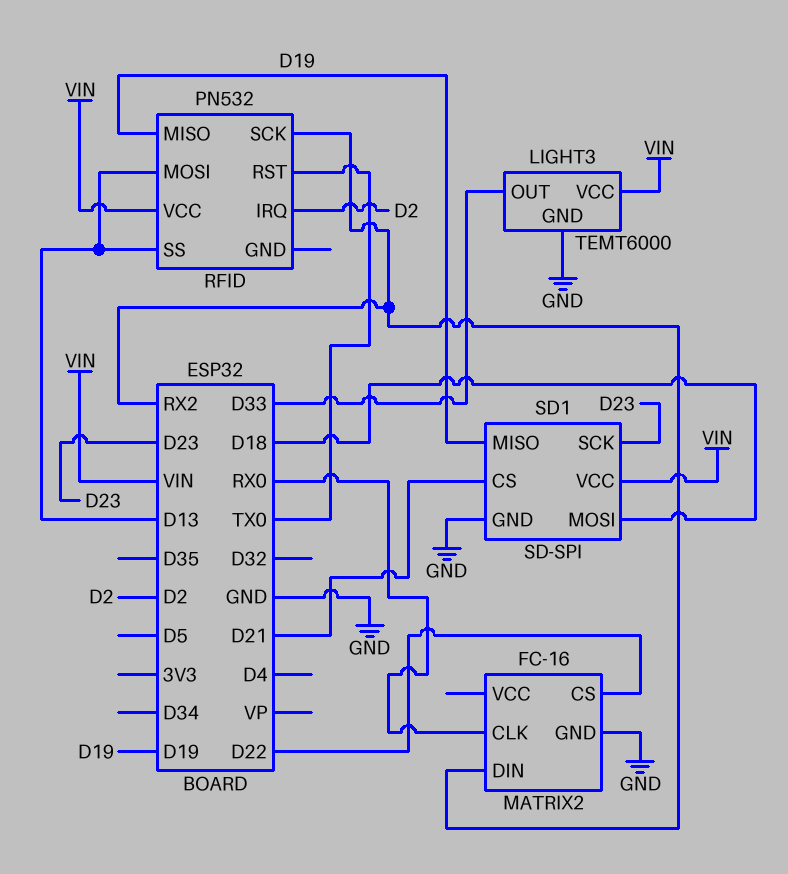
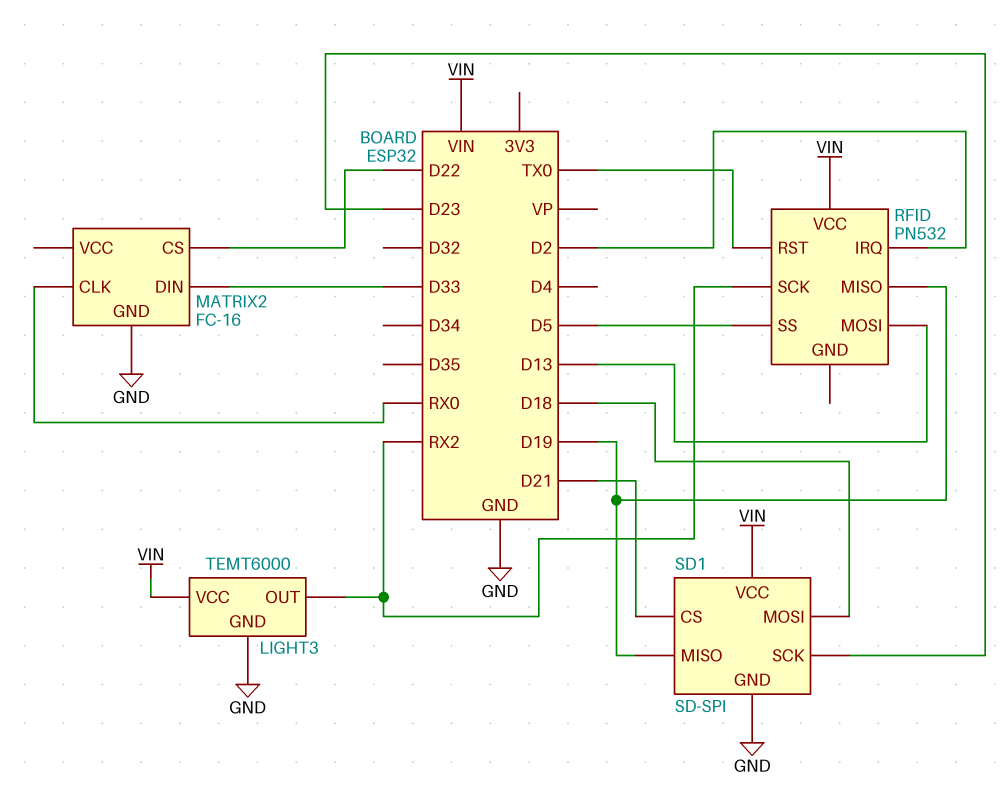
LIGHT3 pin OUT: D33 -> RX2
MATRIX2 pin DIN: RX2 -> D33
RFID pin SS: D13 -> D5

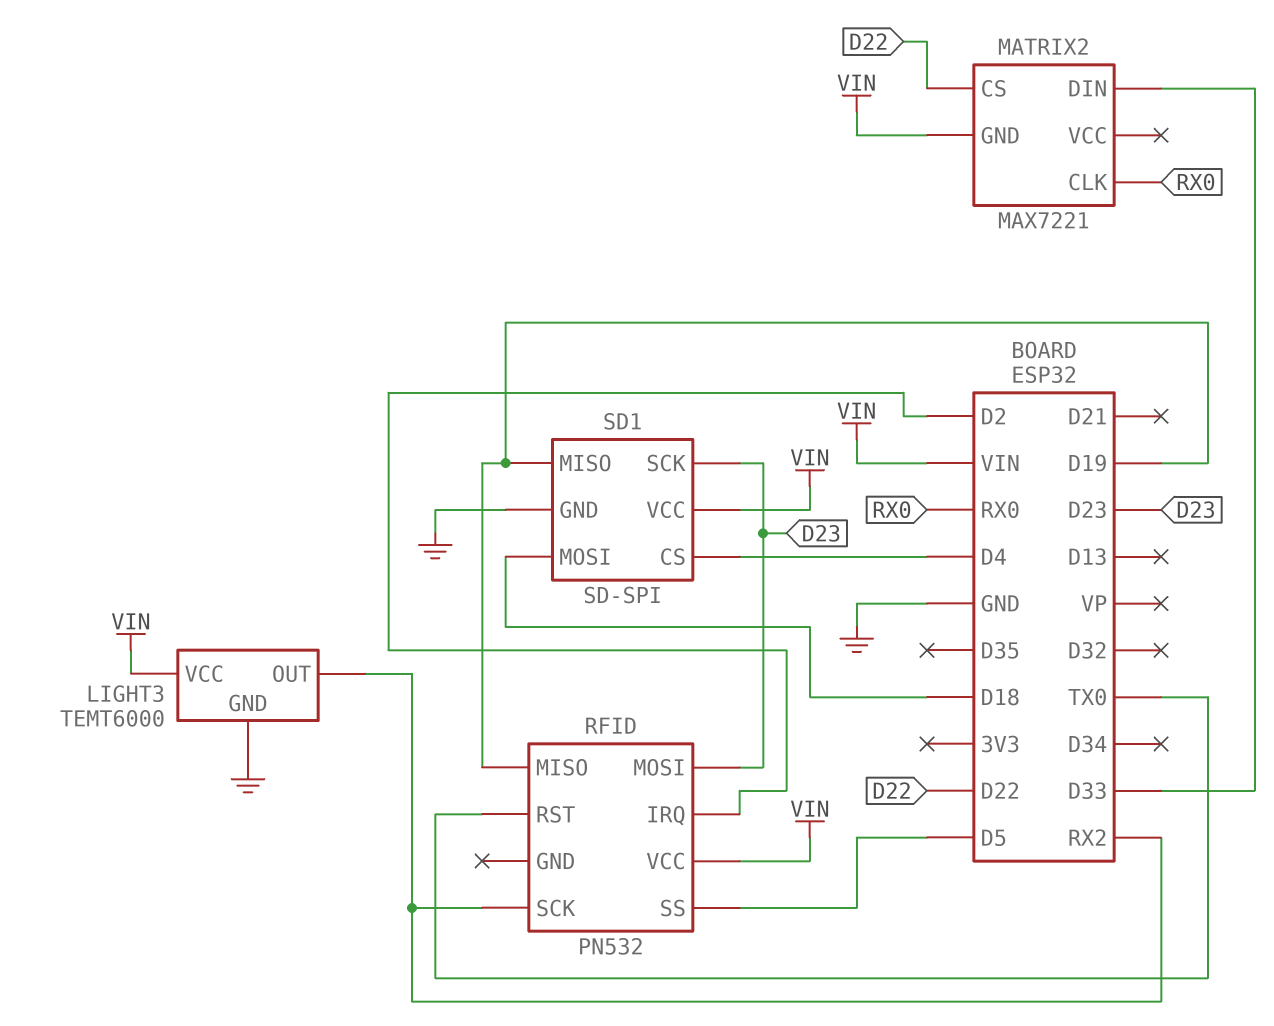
MATRIX2: FC-16 -> MAX7221
MATRIX2 pin GND: GND -> VIN
RFID pin MOSI: D13 -> D23
SD1 pin CS: D21 -> D4

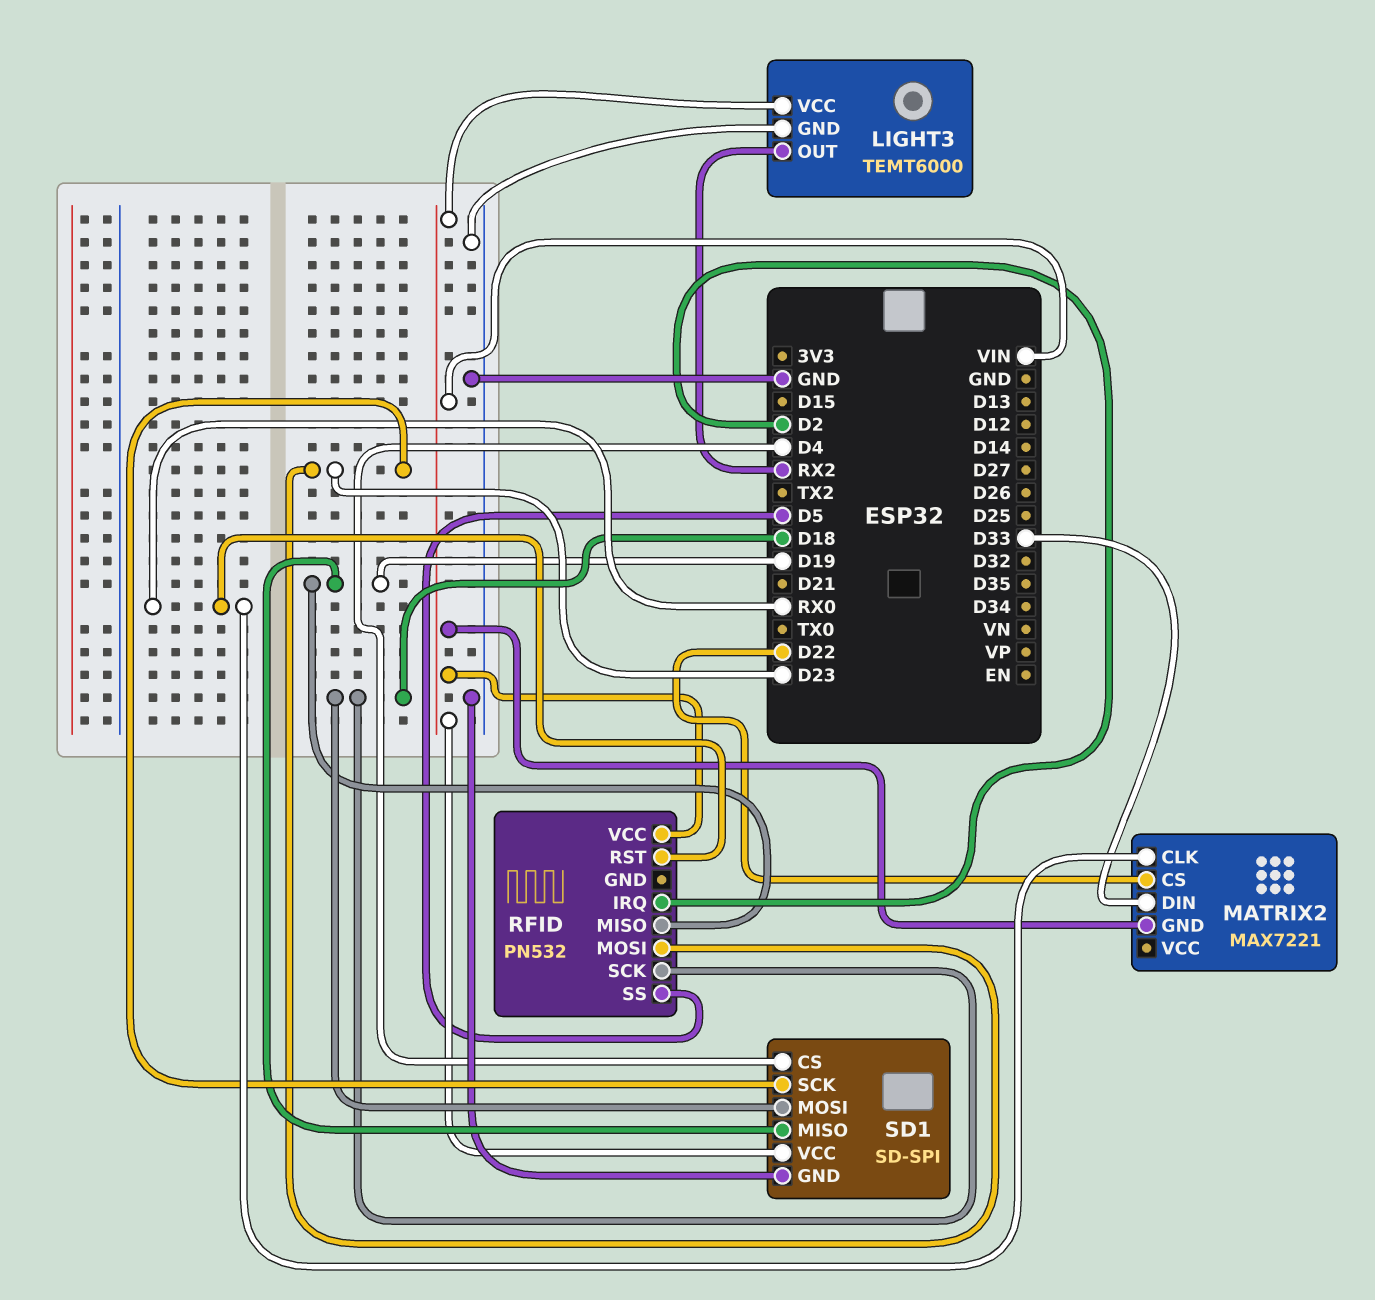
RFID pin RST: TX0 -> RX0
RFID pin SCK: RX2 -> D18

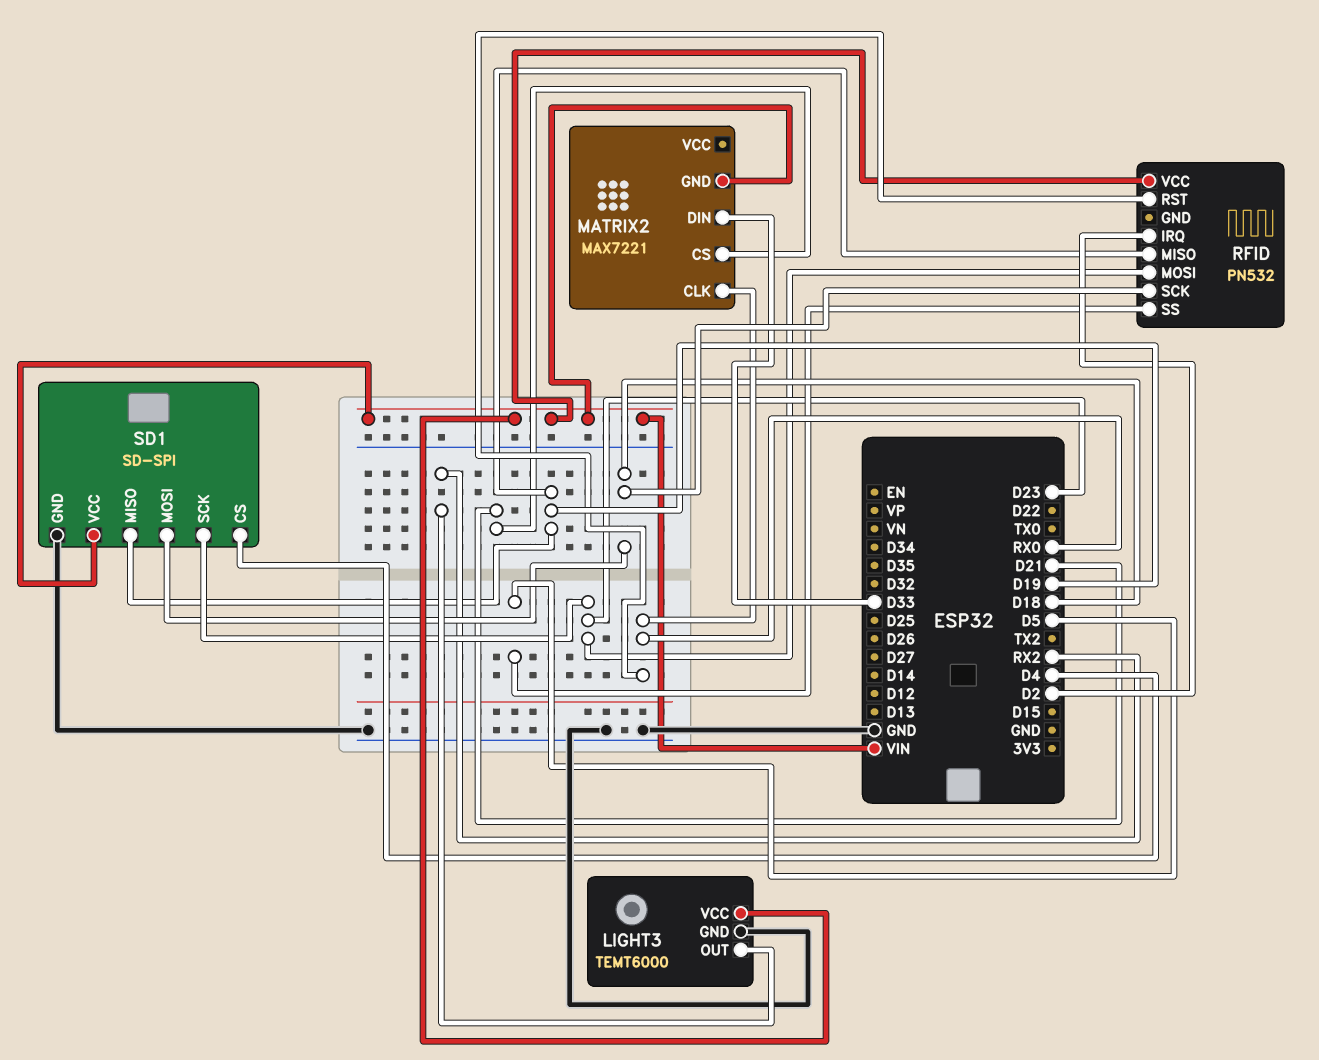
MATRIX2 pin CS: D22 -> D21

